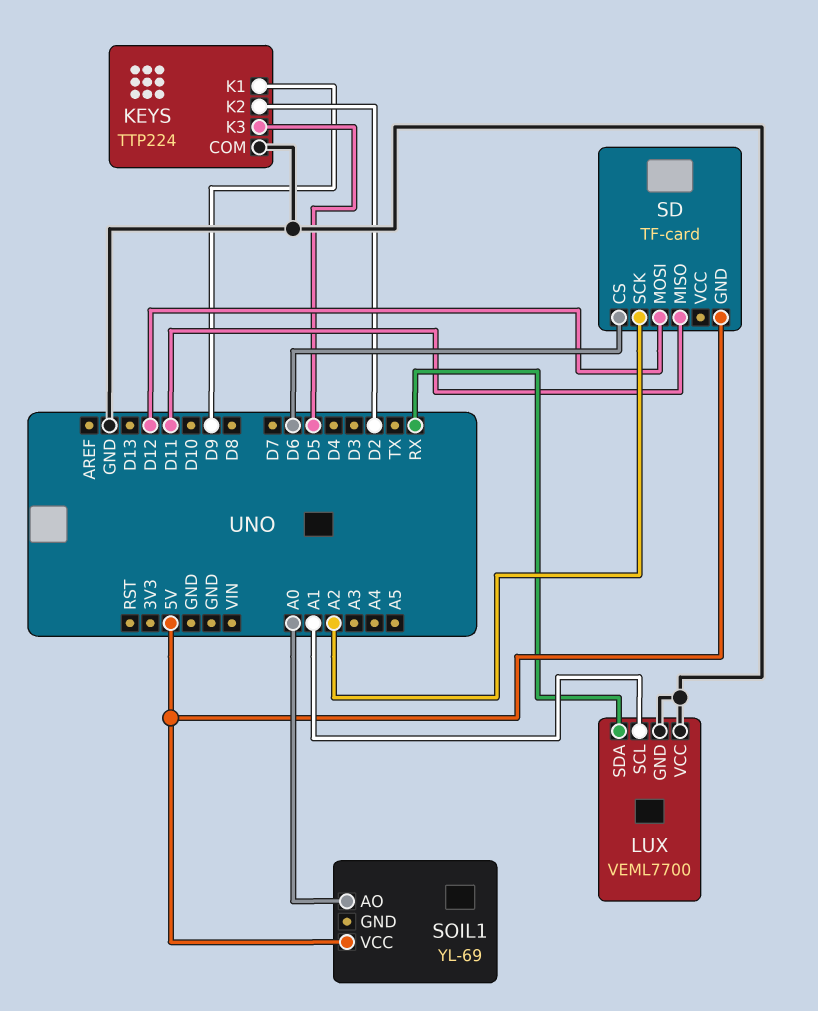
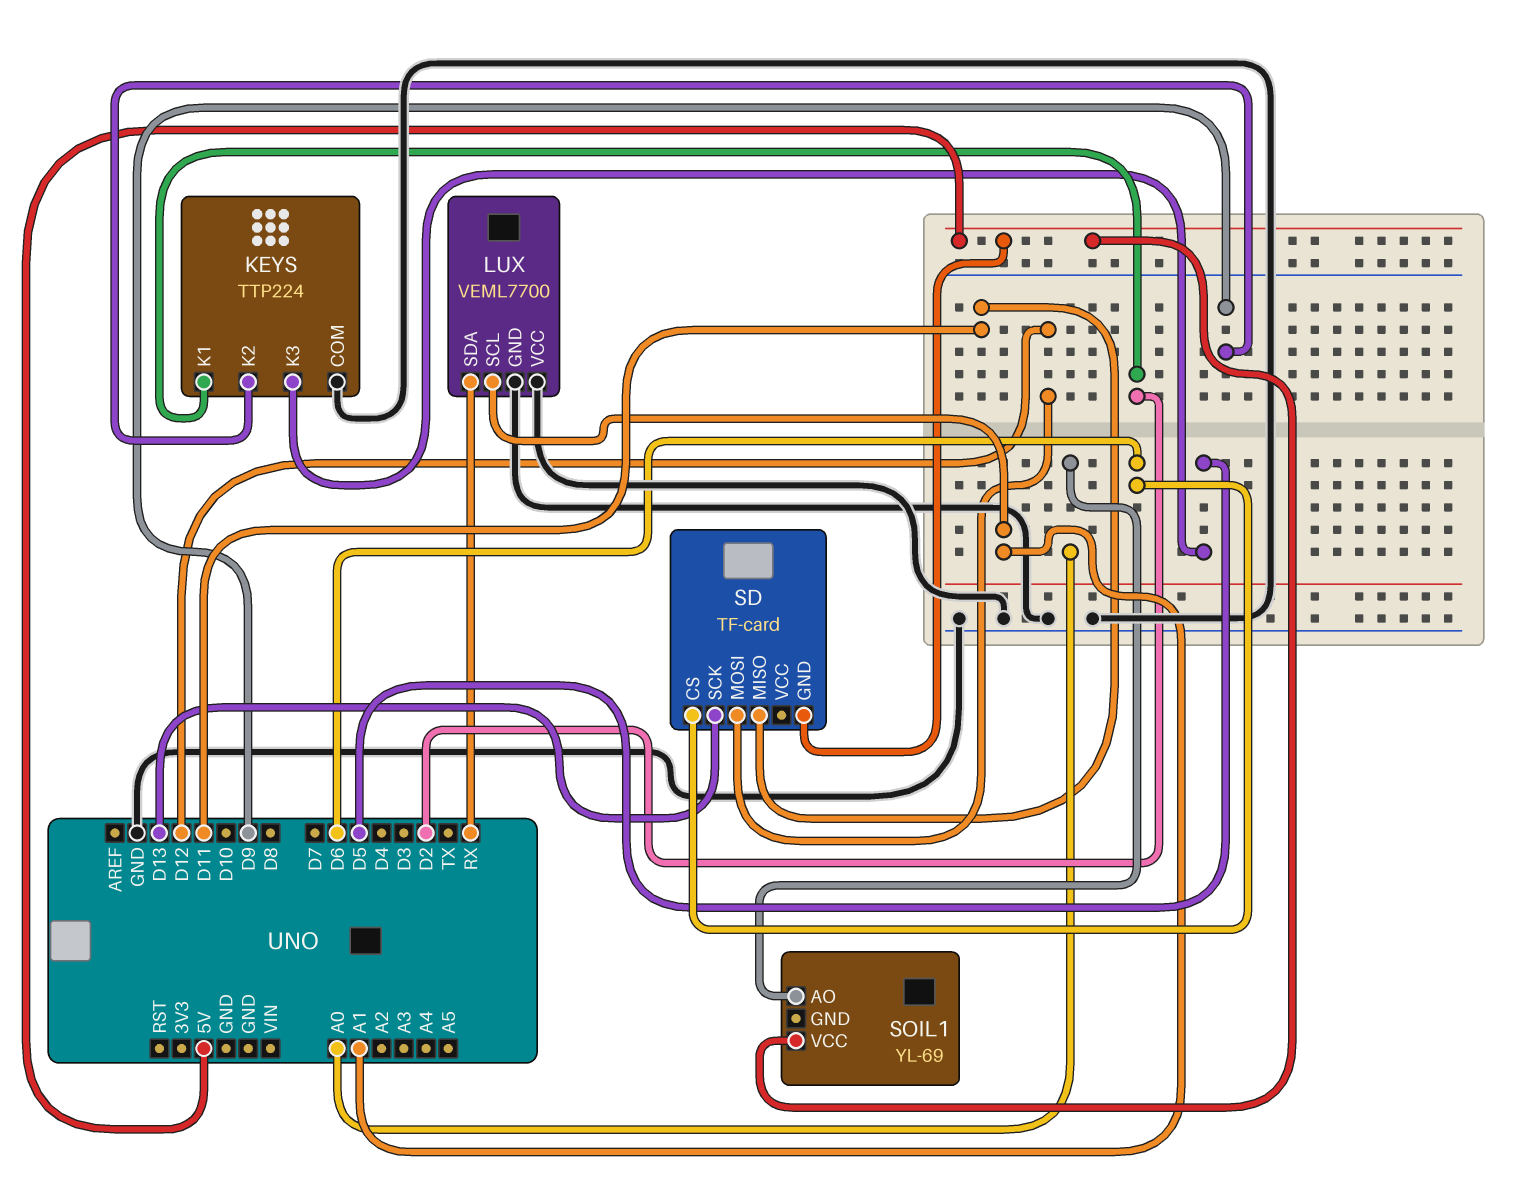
KEYS pin K1: D9 -> D2
KEYS pin K2: D2 -> D9
SD pin SCK: A2 -> D13

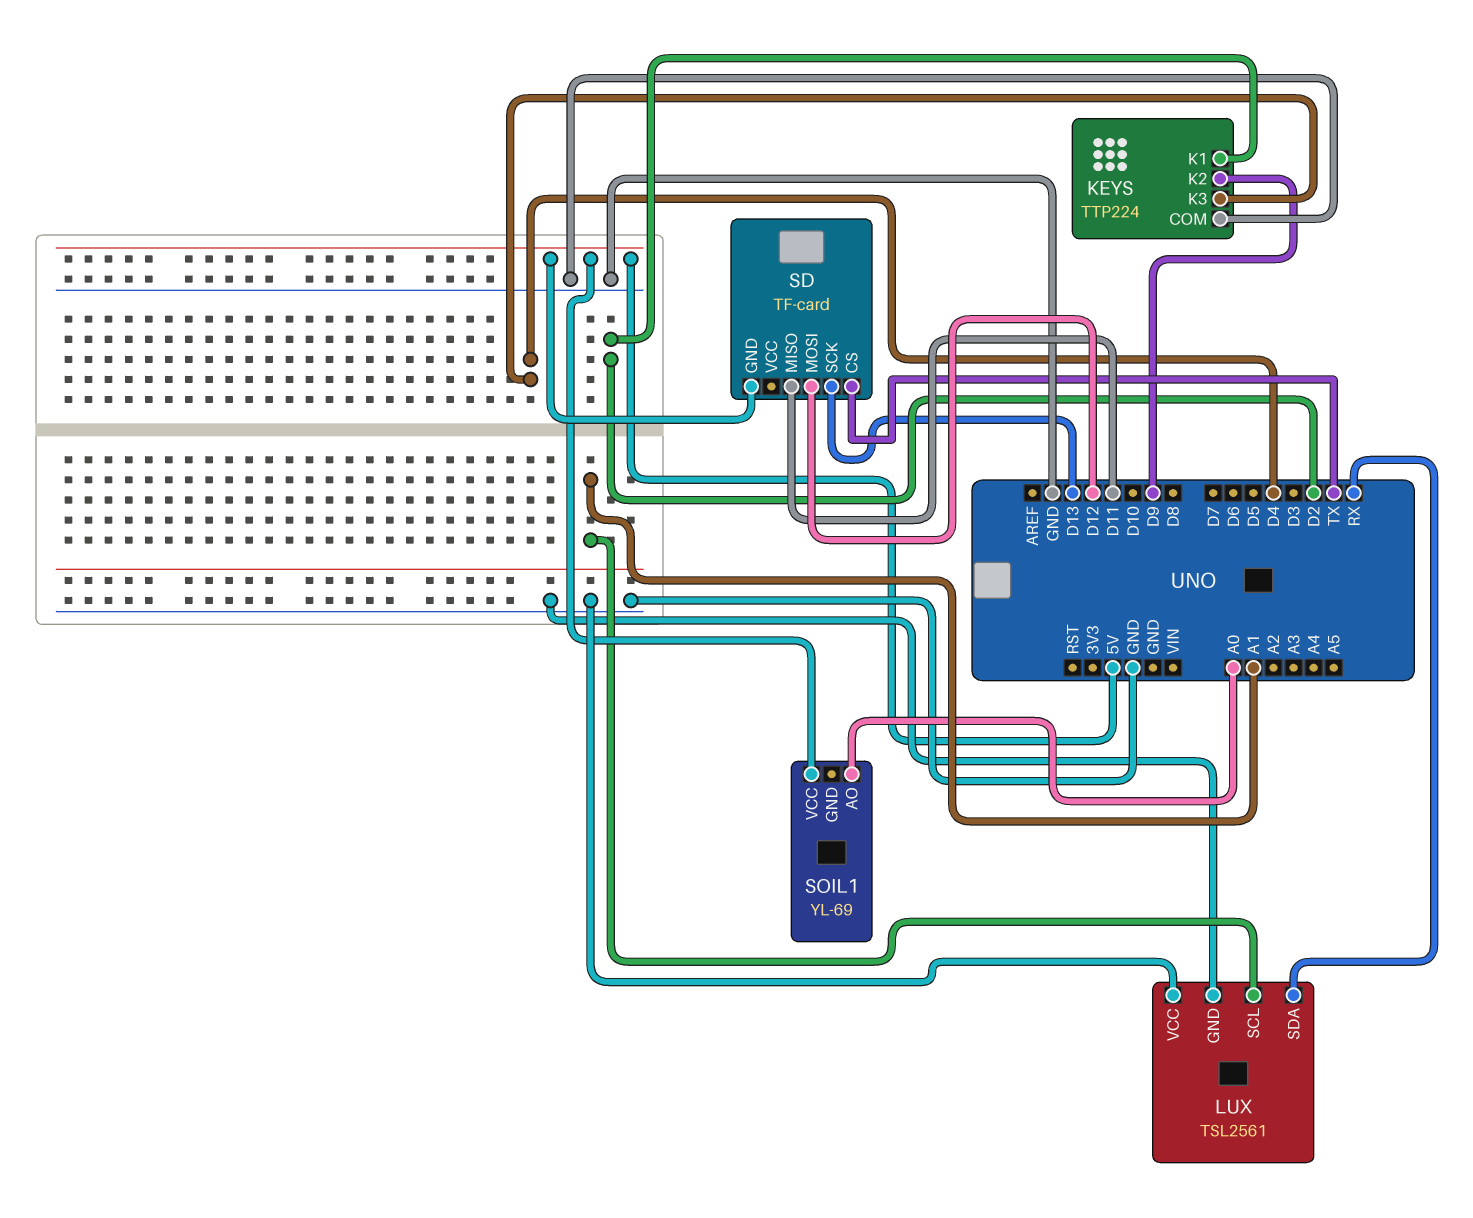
KEYS pin K3: D5 -> D4
LUX: VEML7700 -> TSL2561
SD pin CS: D6 -> TX

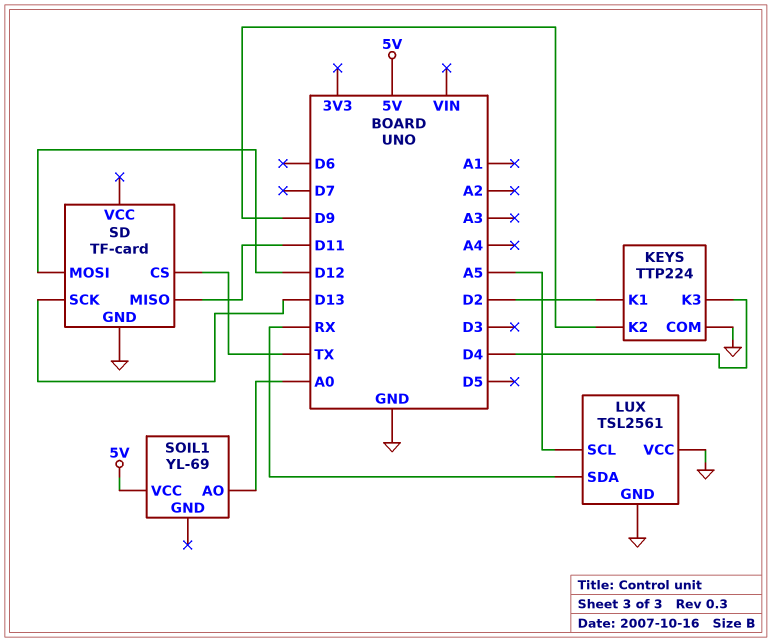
LUX pin SCL: A1 -> A5
SD pin GND: 5V -> GND

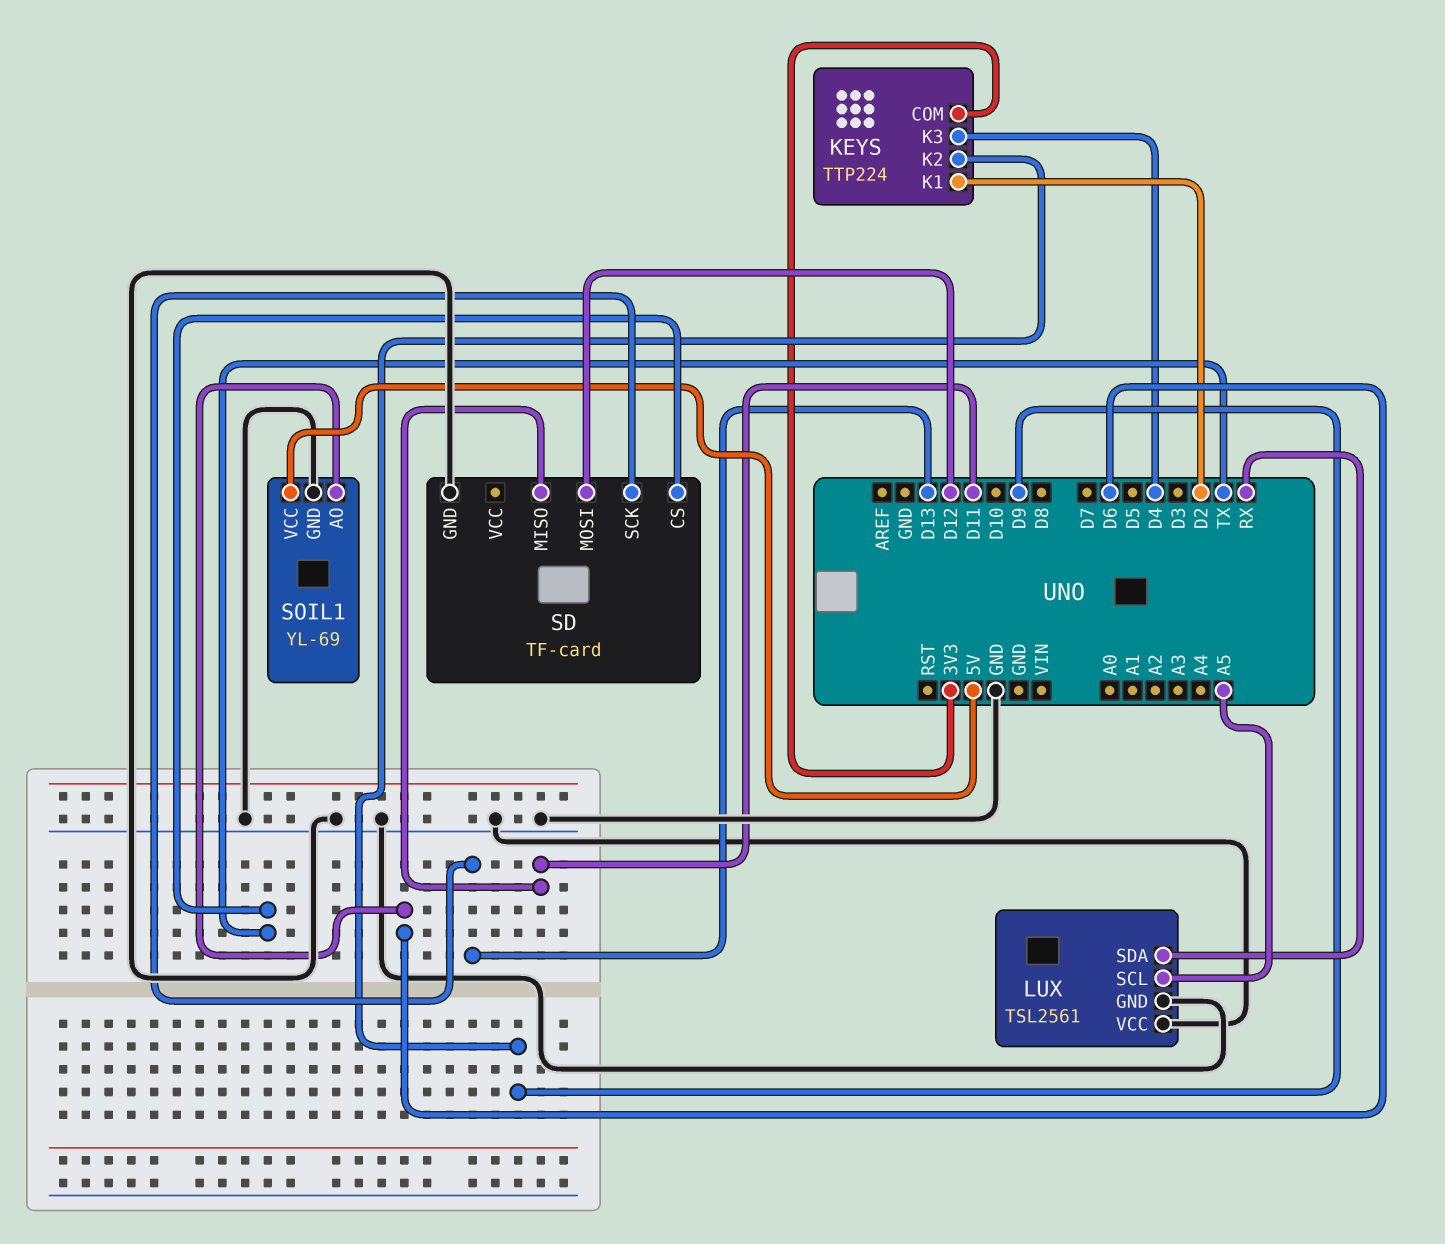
KEYS pin COM: GND -> 3V3
SOIL1 pin AO: A0 -> D6
SOIL1 pin GND: none -> GND

